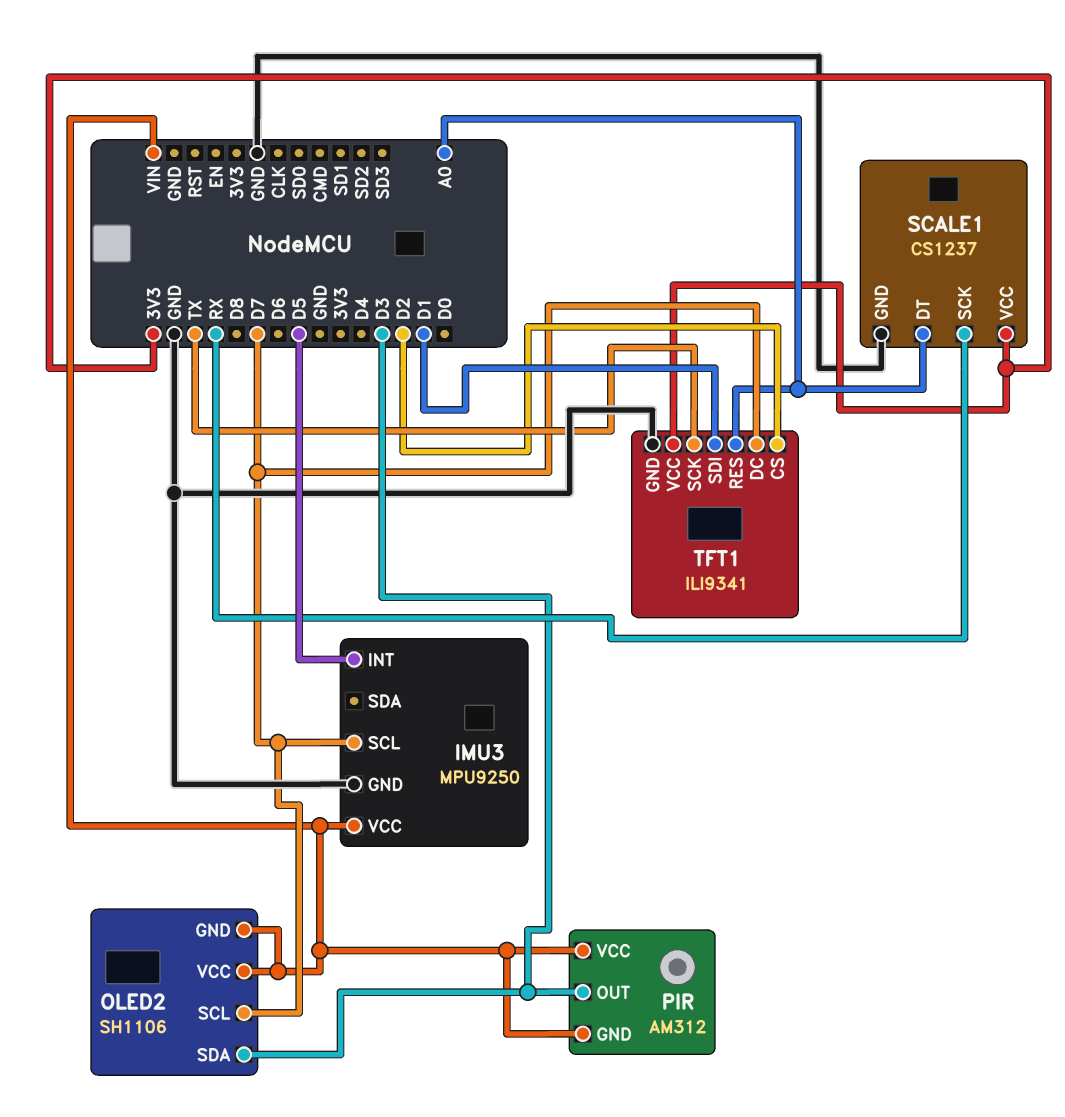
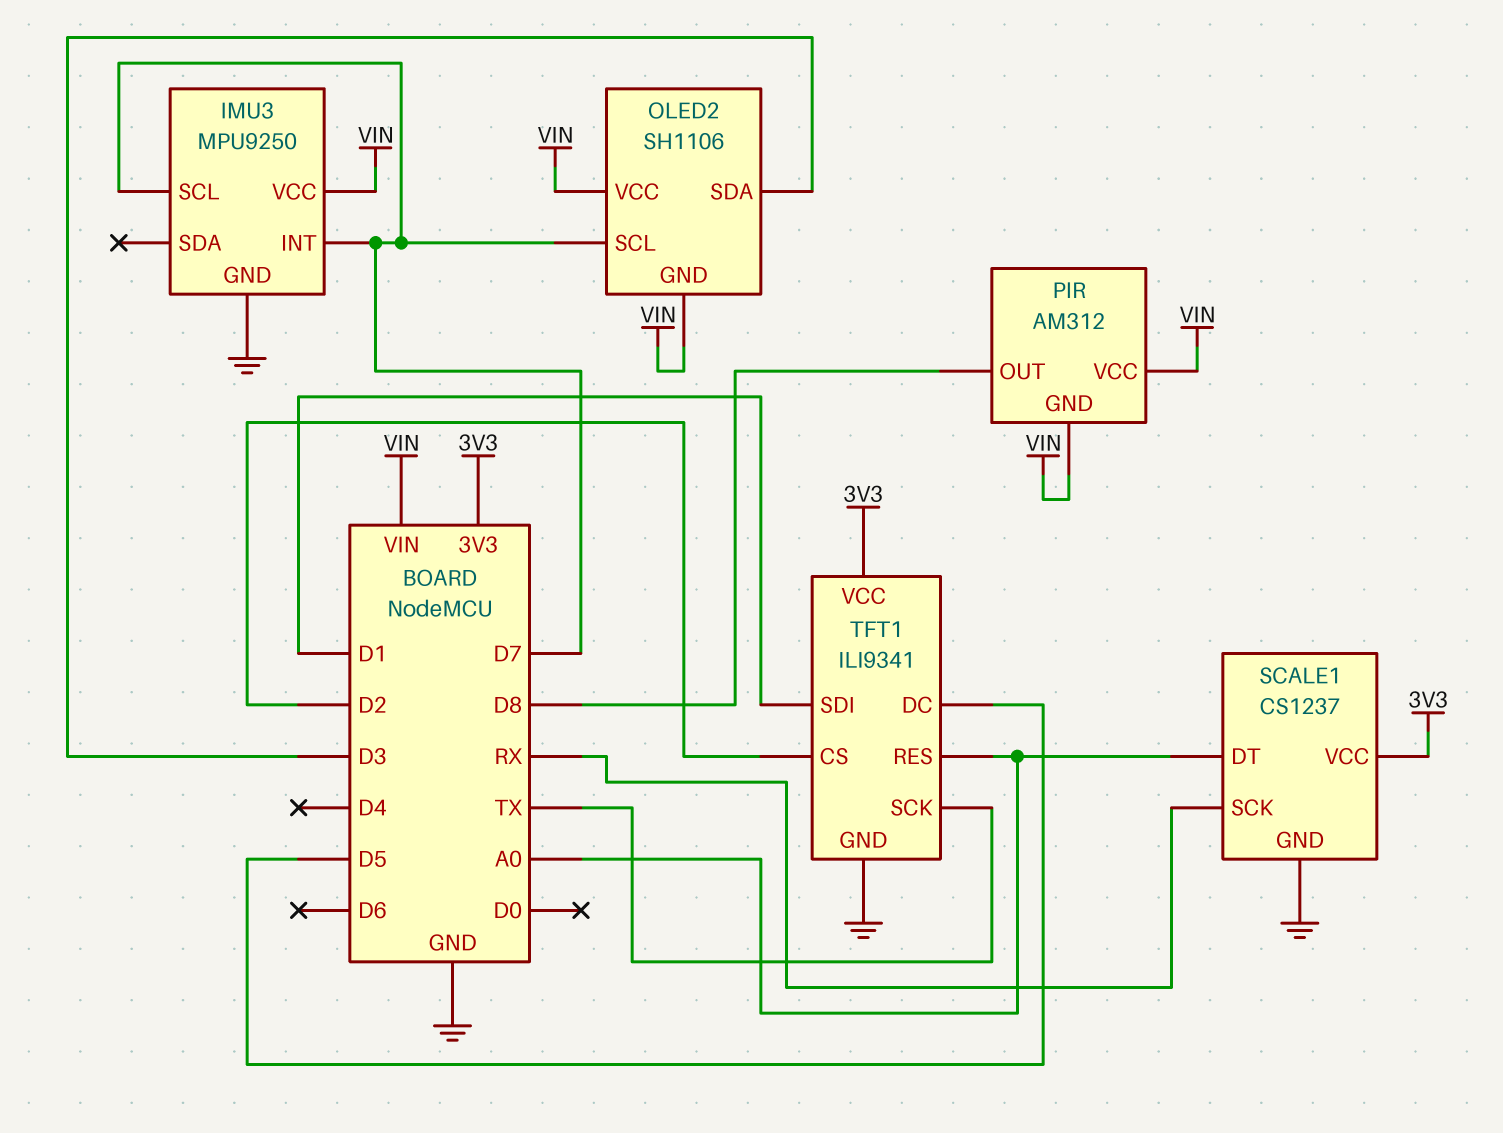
IMU3 pin INT: D5 -> D7
PIR pin OUT: D3 -> D8
TFT1 pin DC: D7 -> D5

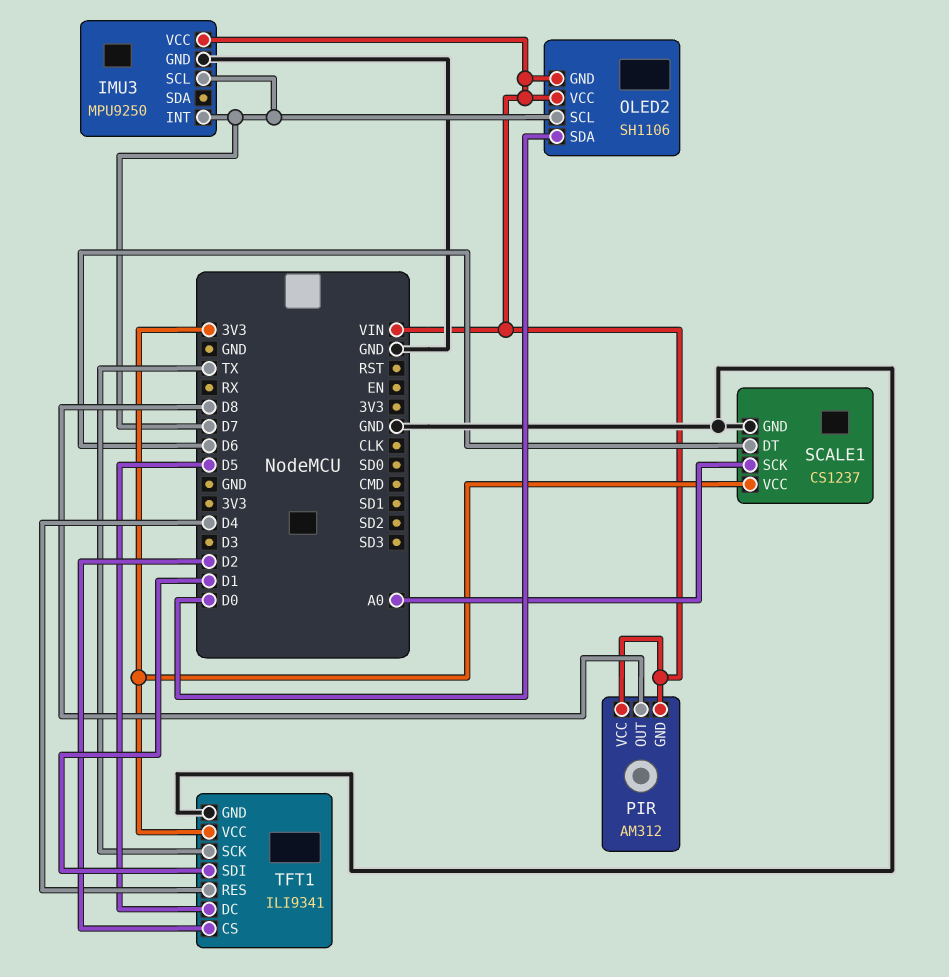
OLED2 pin SDA: D3 -> D0
SCALE1 pin DT: A0 -> D6
SCALE1 pin SCK: RX -> A0
TFT1 pin RES: A0 -> D4

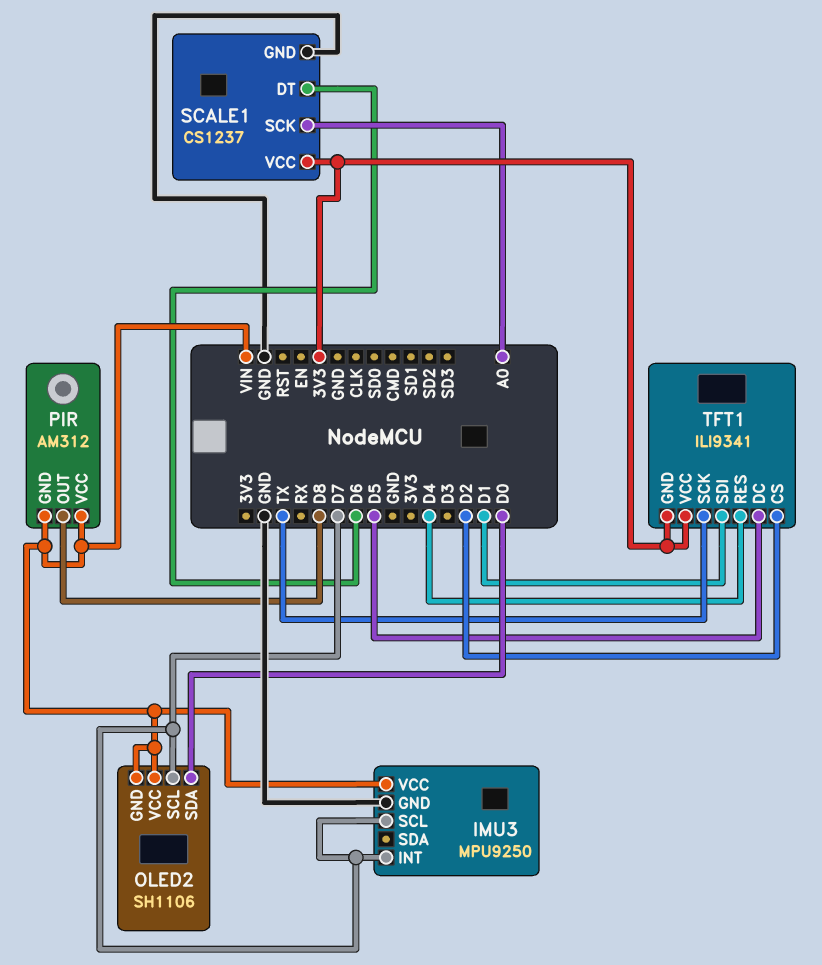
TFT1 pin GND: GND -> 3V3

